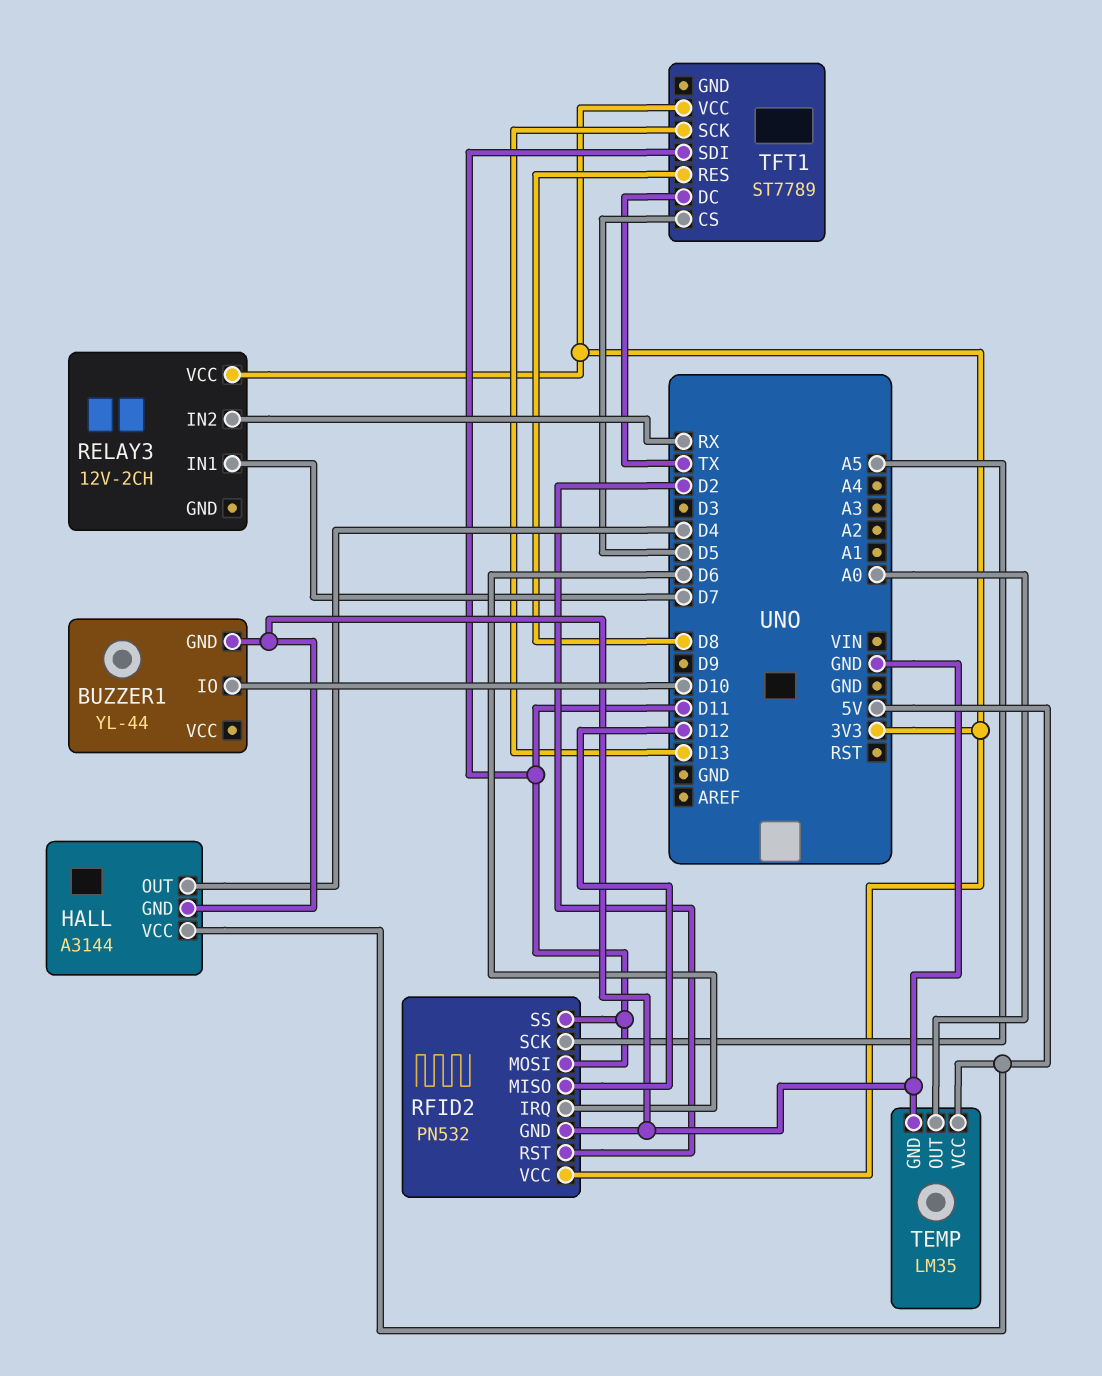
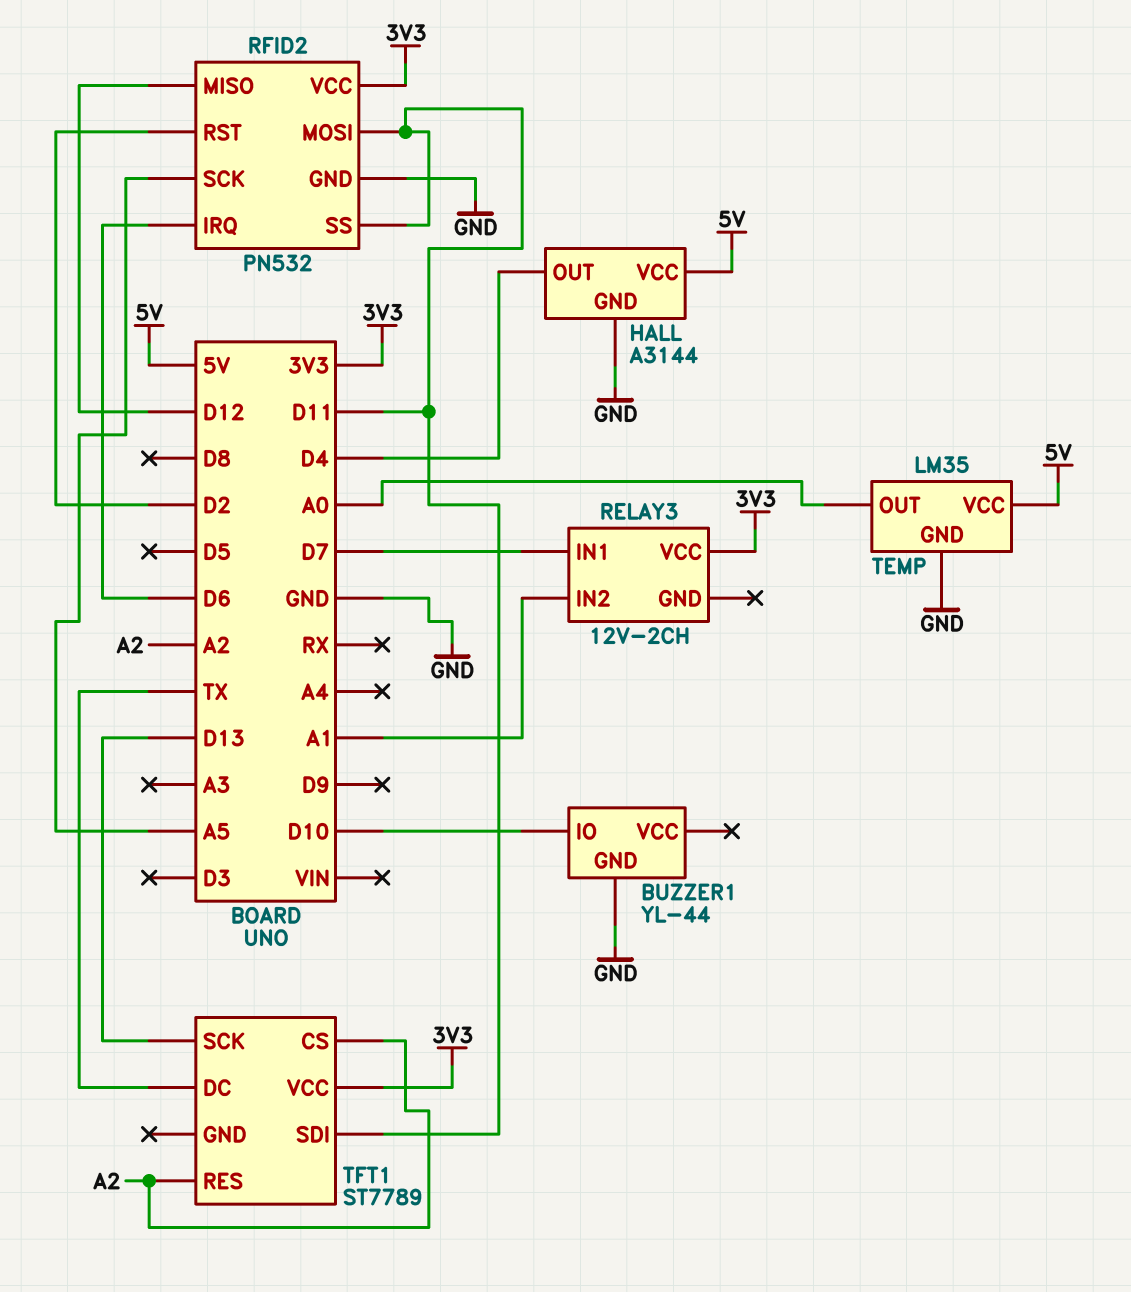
RELAY3 pin IN2: RX -> A1
TFT1 pin CS: D5 -> A2
TFT1 pin RES: D8 -> A2

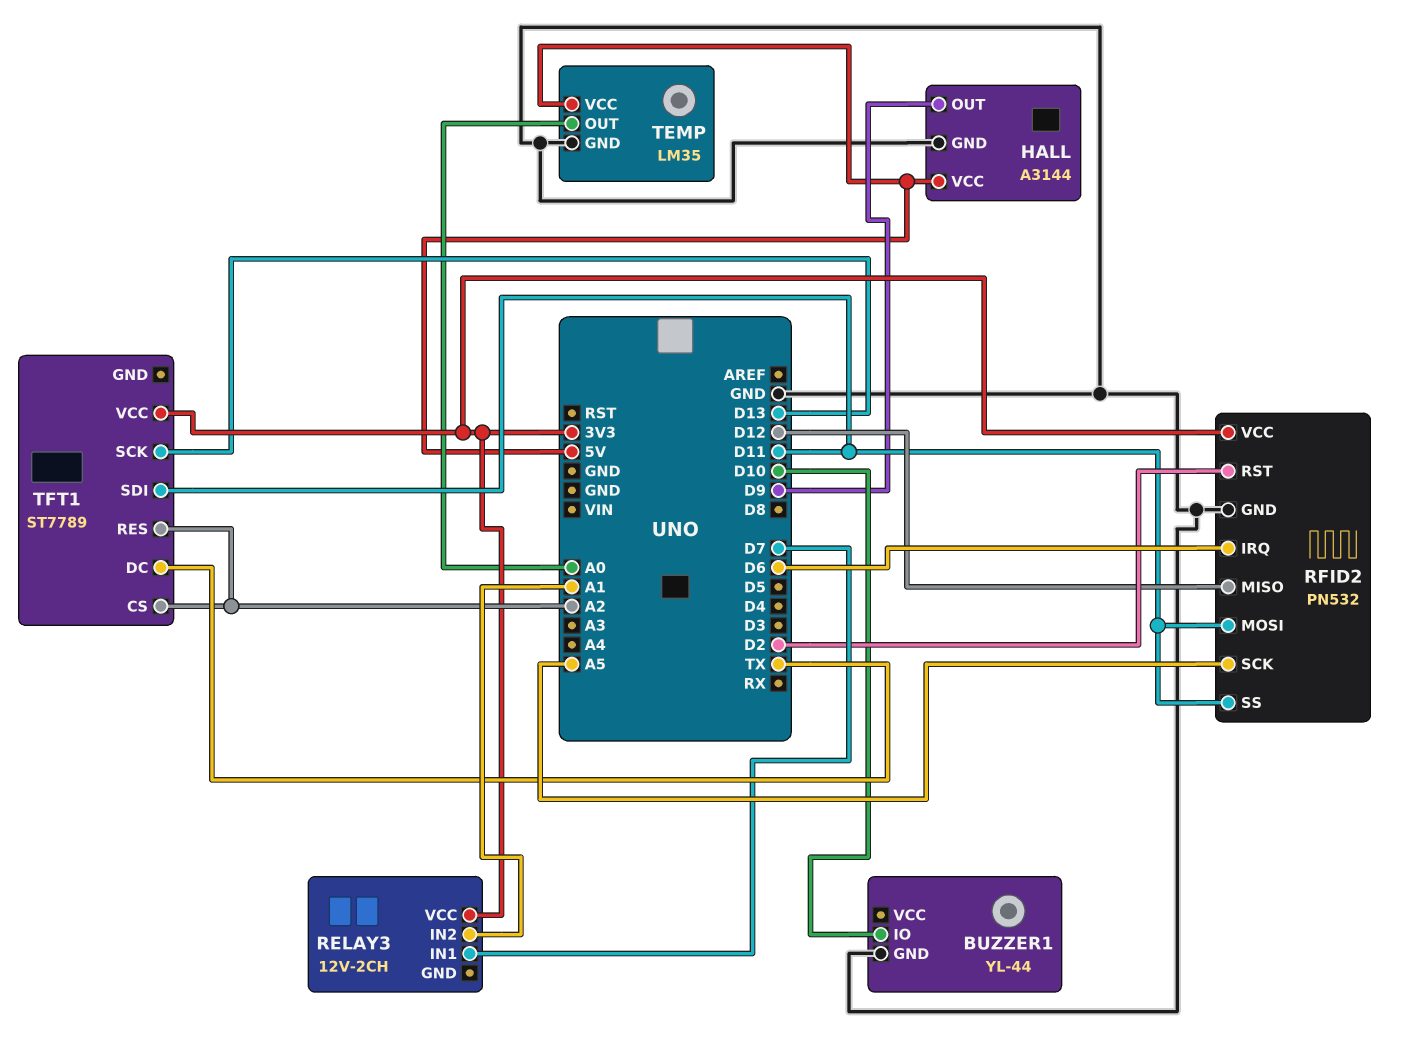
HALL pin OUT: D4 -> D9

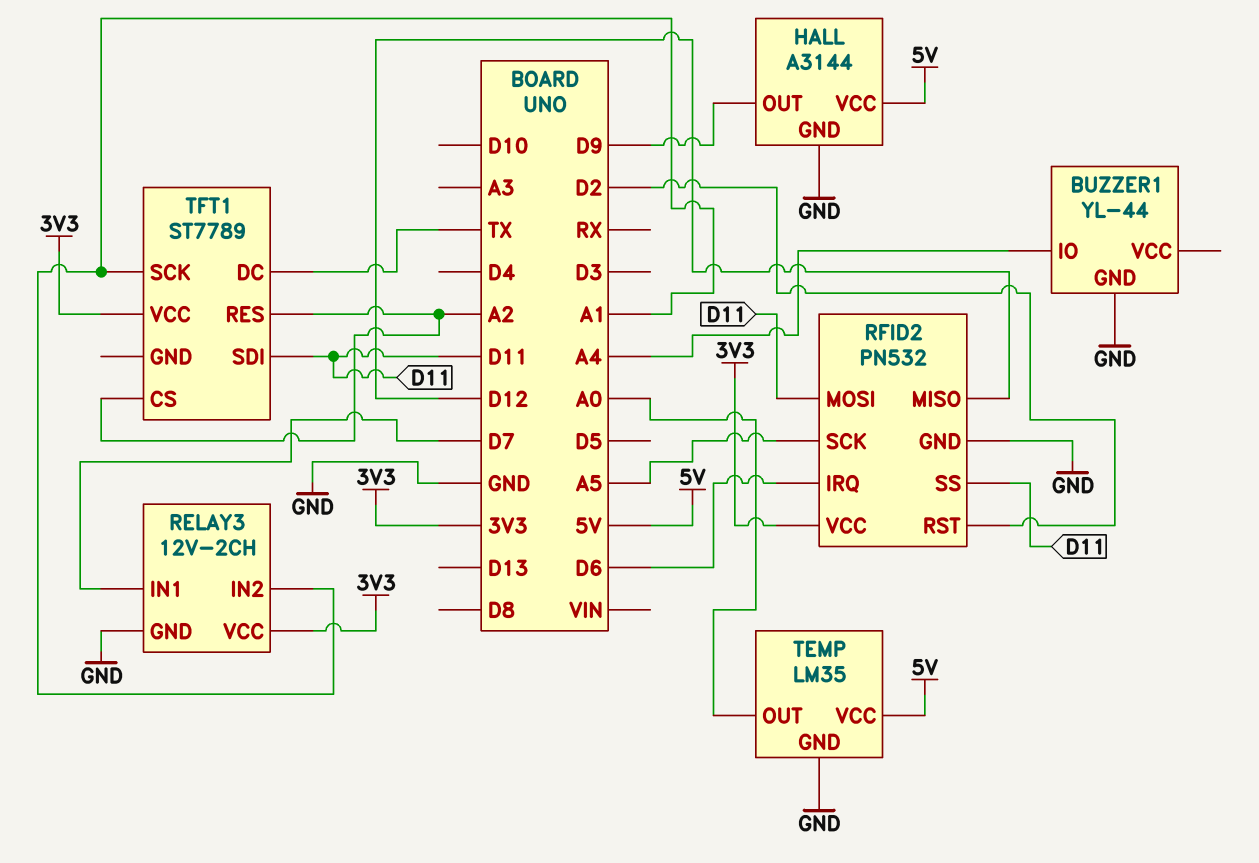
BUZZER1 pin IO: D10 -> A4
RELAY3 pin GND: none -> GND
TFT1 pin SCK: D13 -> A1

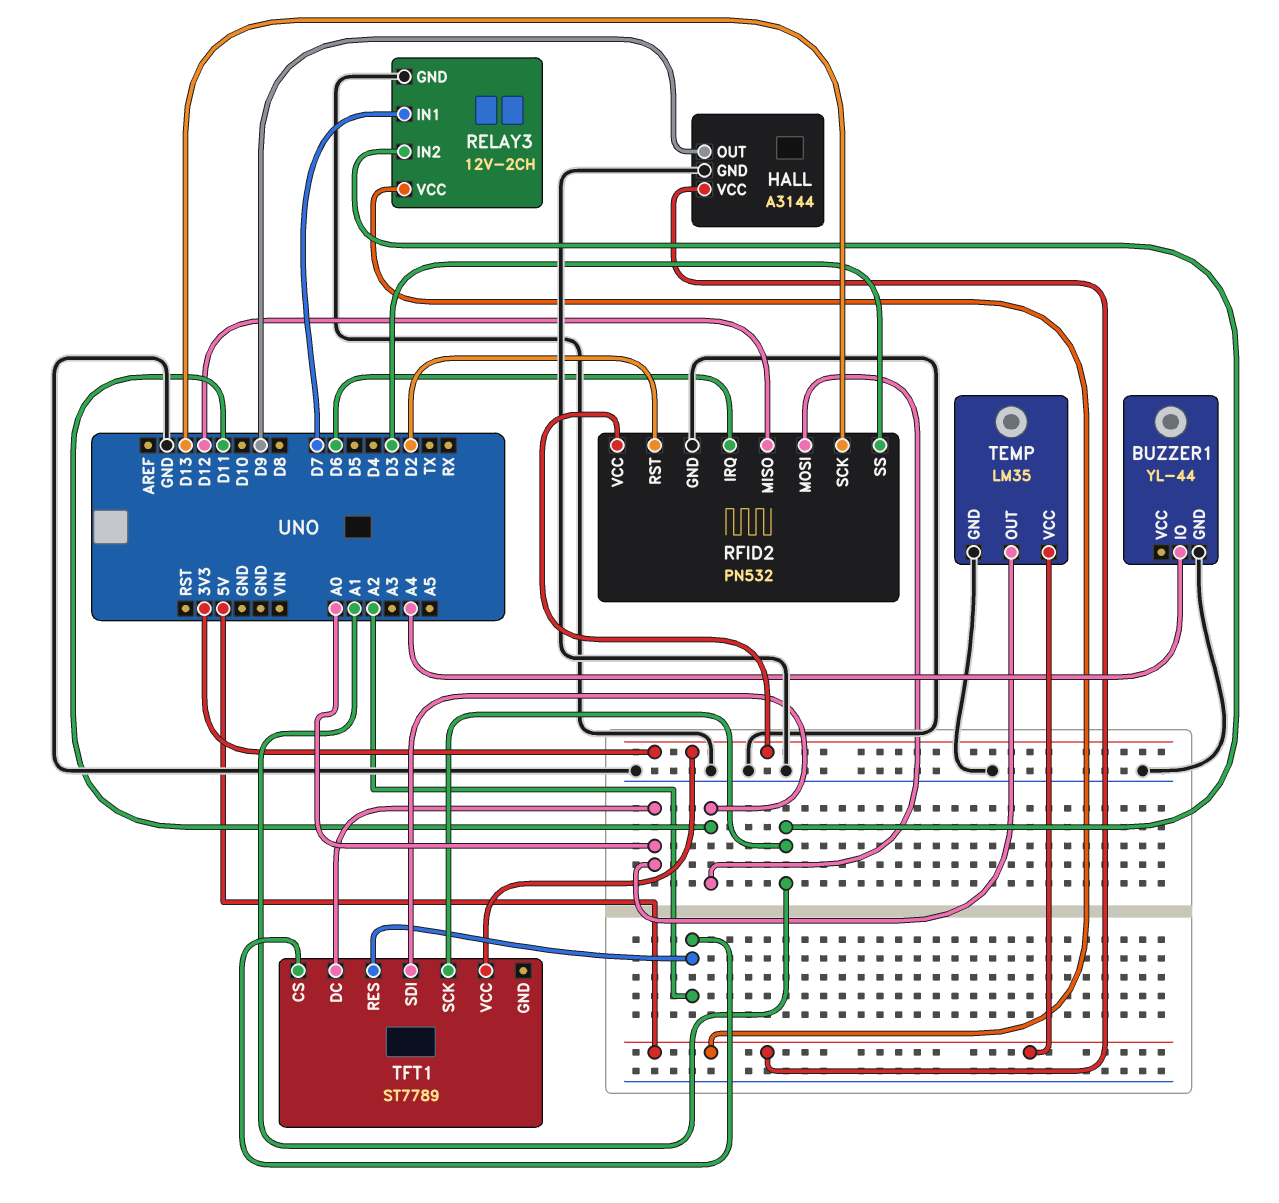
RELAY3 pin VCC: 3V3 -> 5V
RFID2 pin SCK: A5 -> D13
RFID2 pin SS: D11 -> D3
TFT1 pin DC: TX -> A0

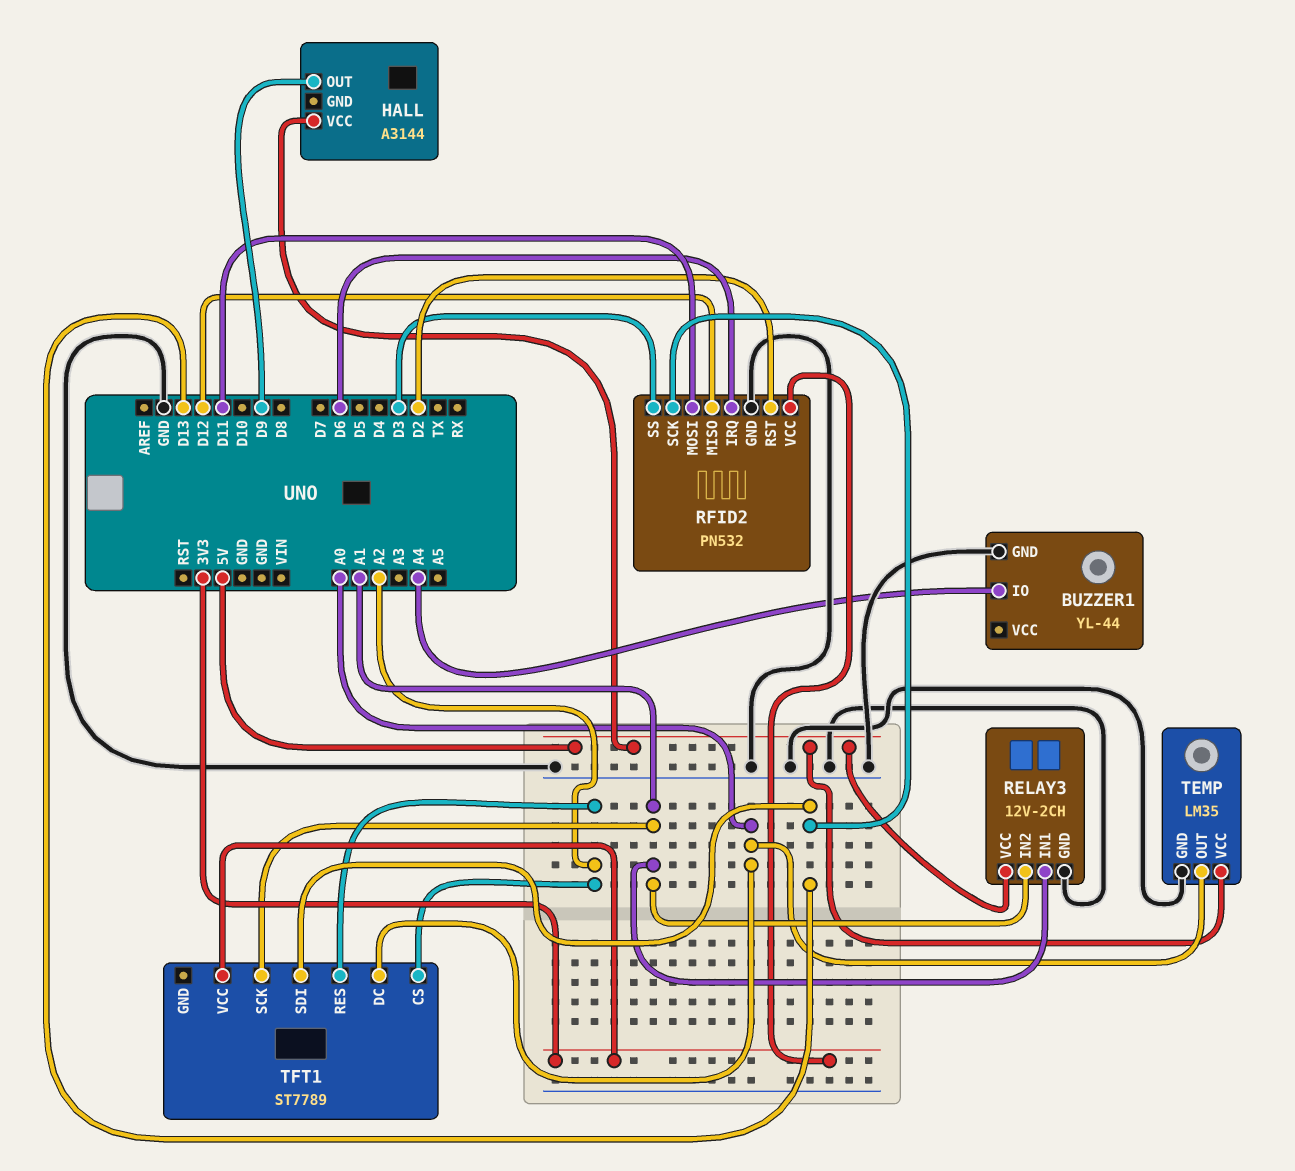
HALL pin GND: GND -> none
RELAY3 pin IN1: D7 -> A1
TFT1 pin SDI: D11 -> D13

